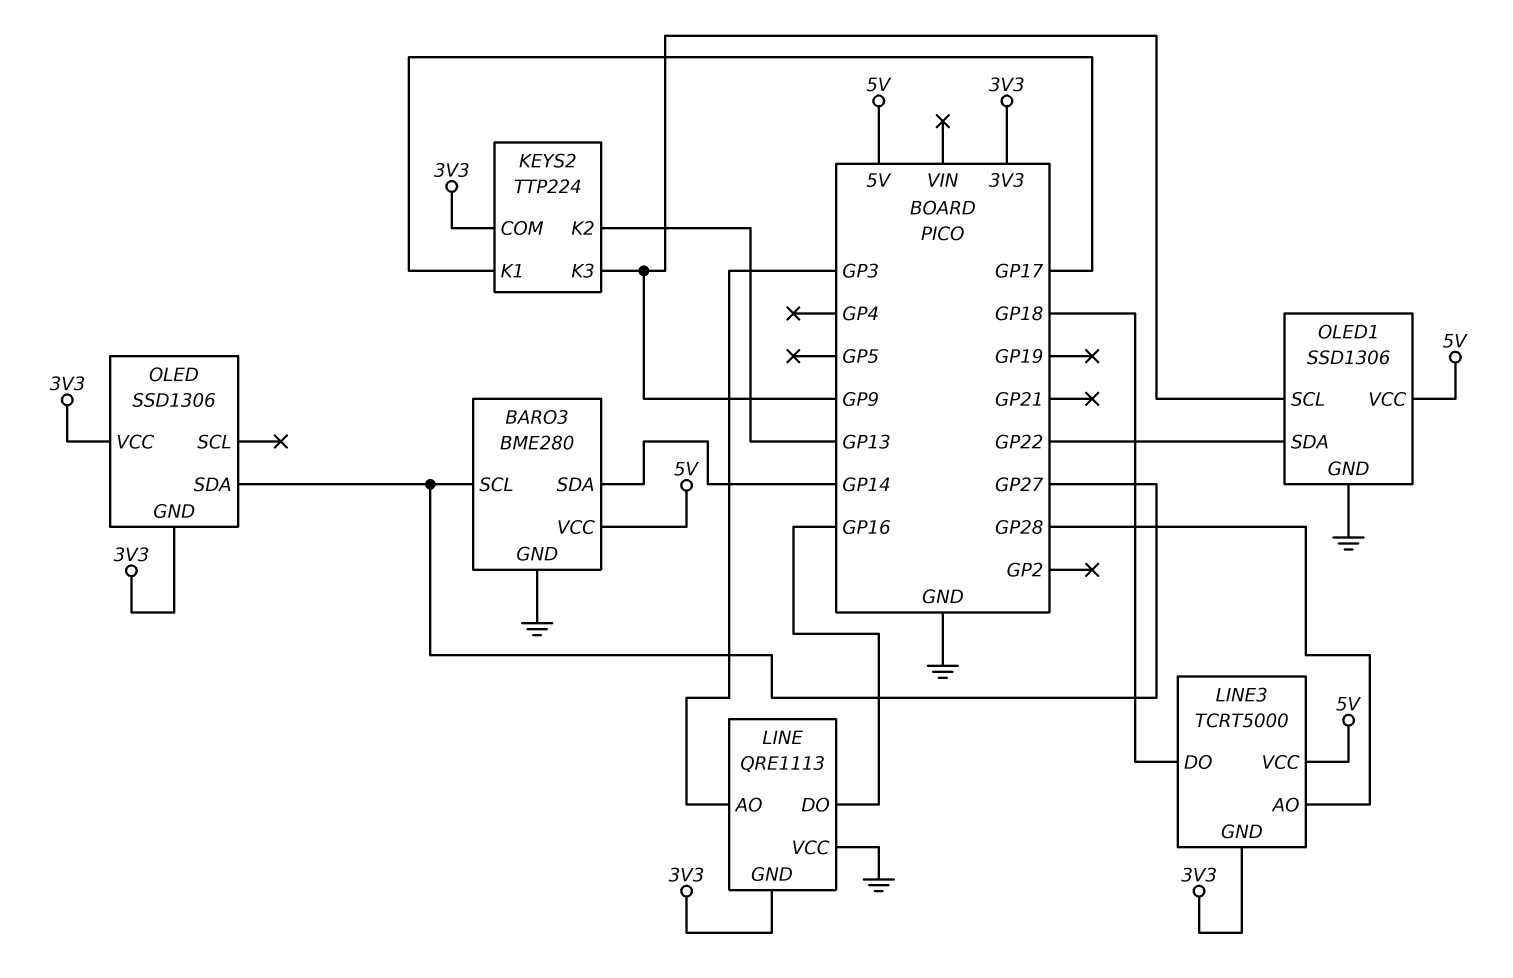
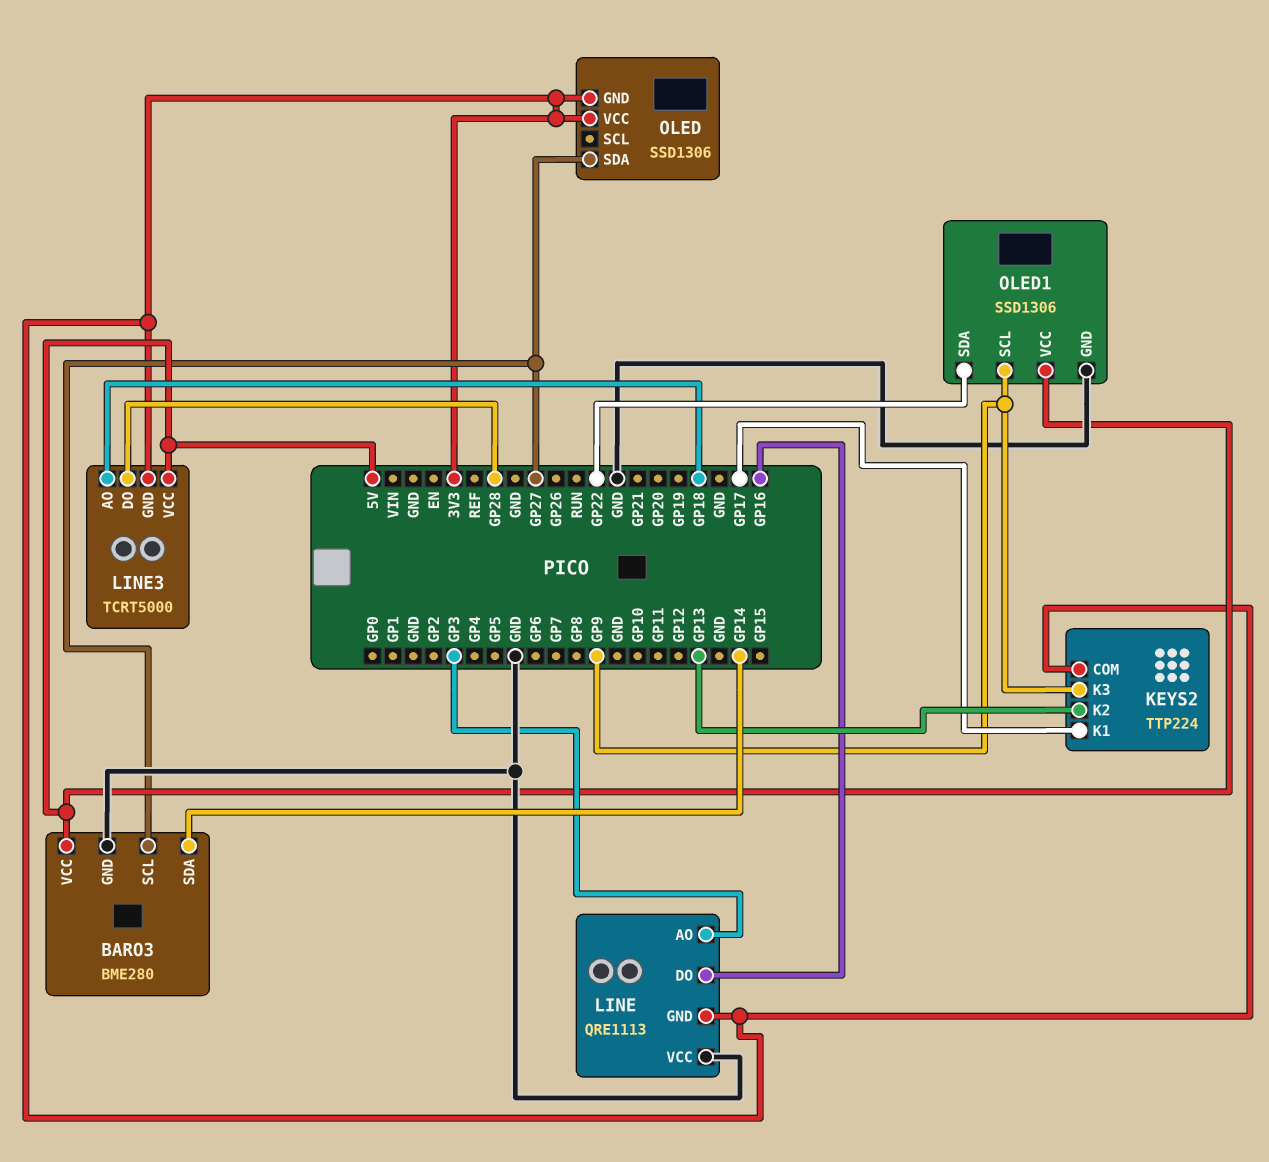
LINE3 pin AO: GP28 -> GP18
LINE3 pin DO: GP18 -> GP28

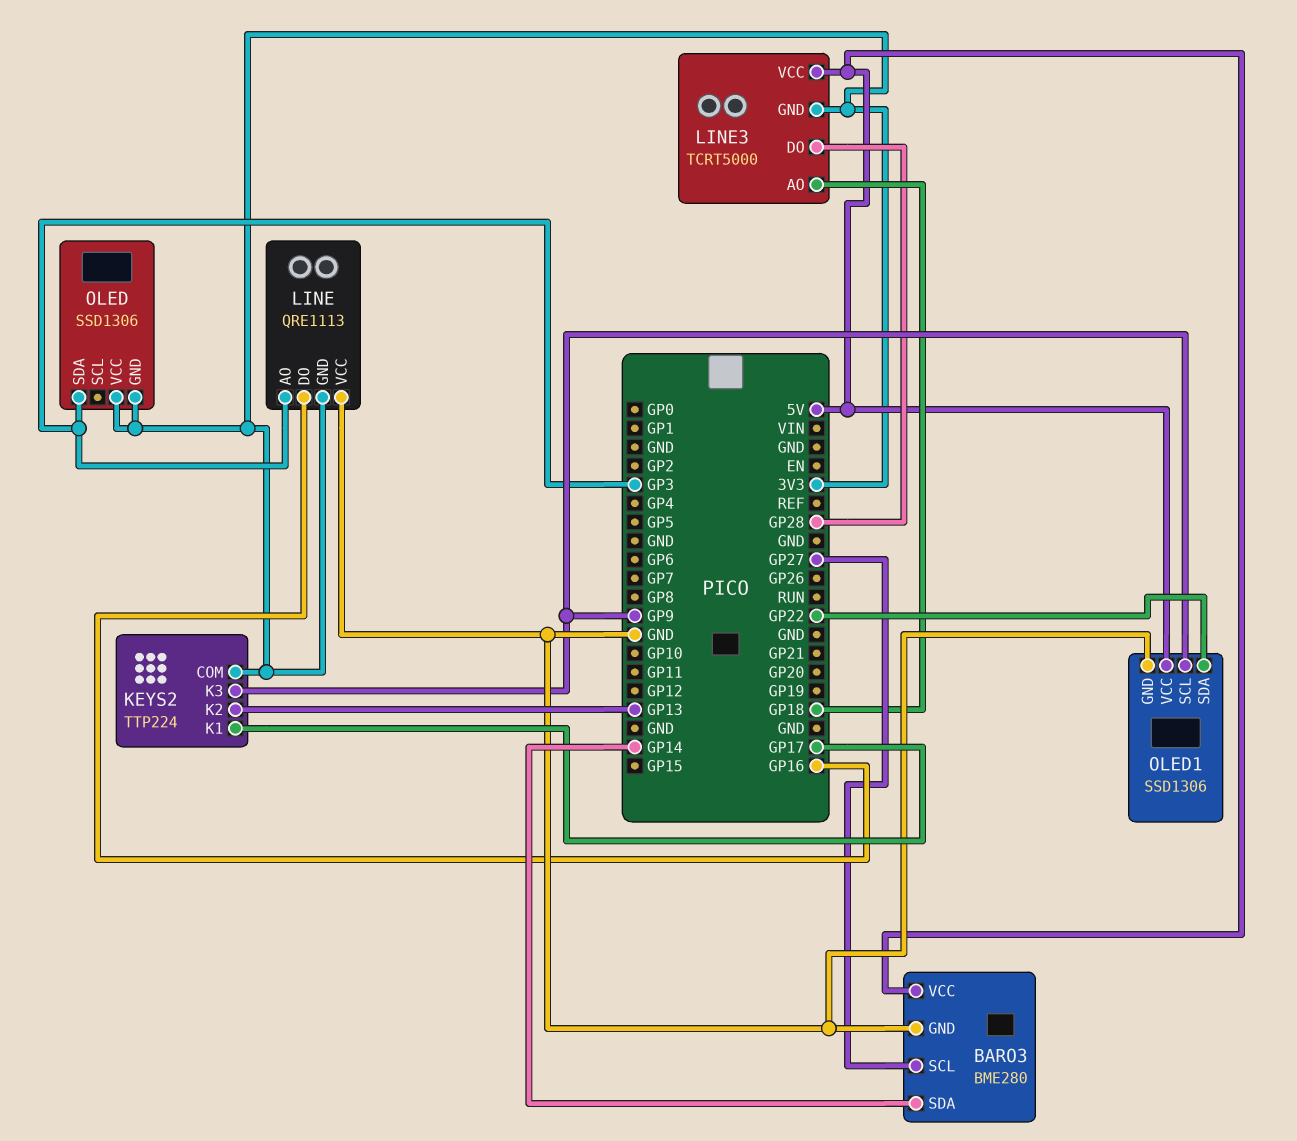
OLED pin SDA: GP27 -> GP3

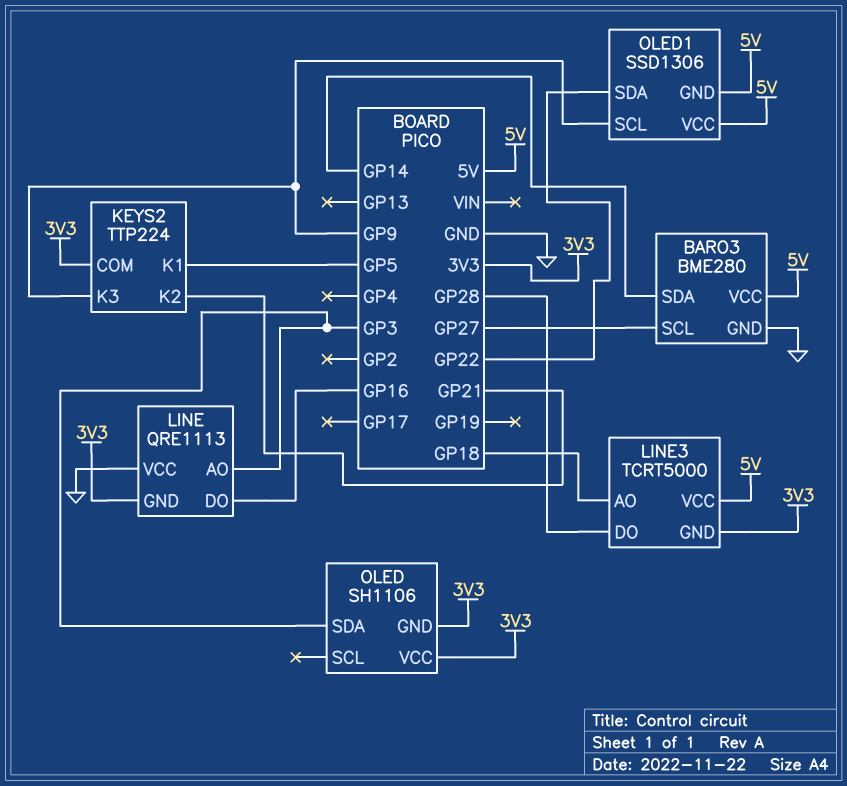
KEYS2 pin K1: GP17 -> GP5
KEYS2 pin K2: GP13 -> GP21
OLED: SSD1306 -> SH1106
OLED1 pin GND: GND -> 5V

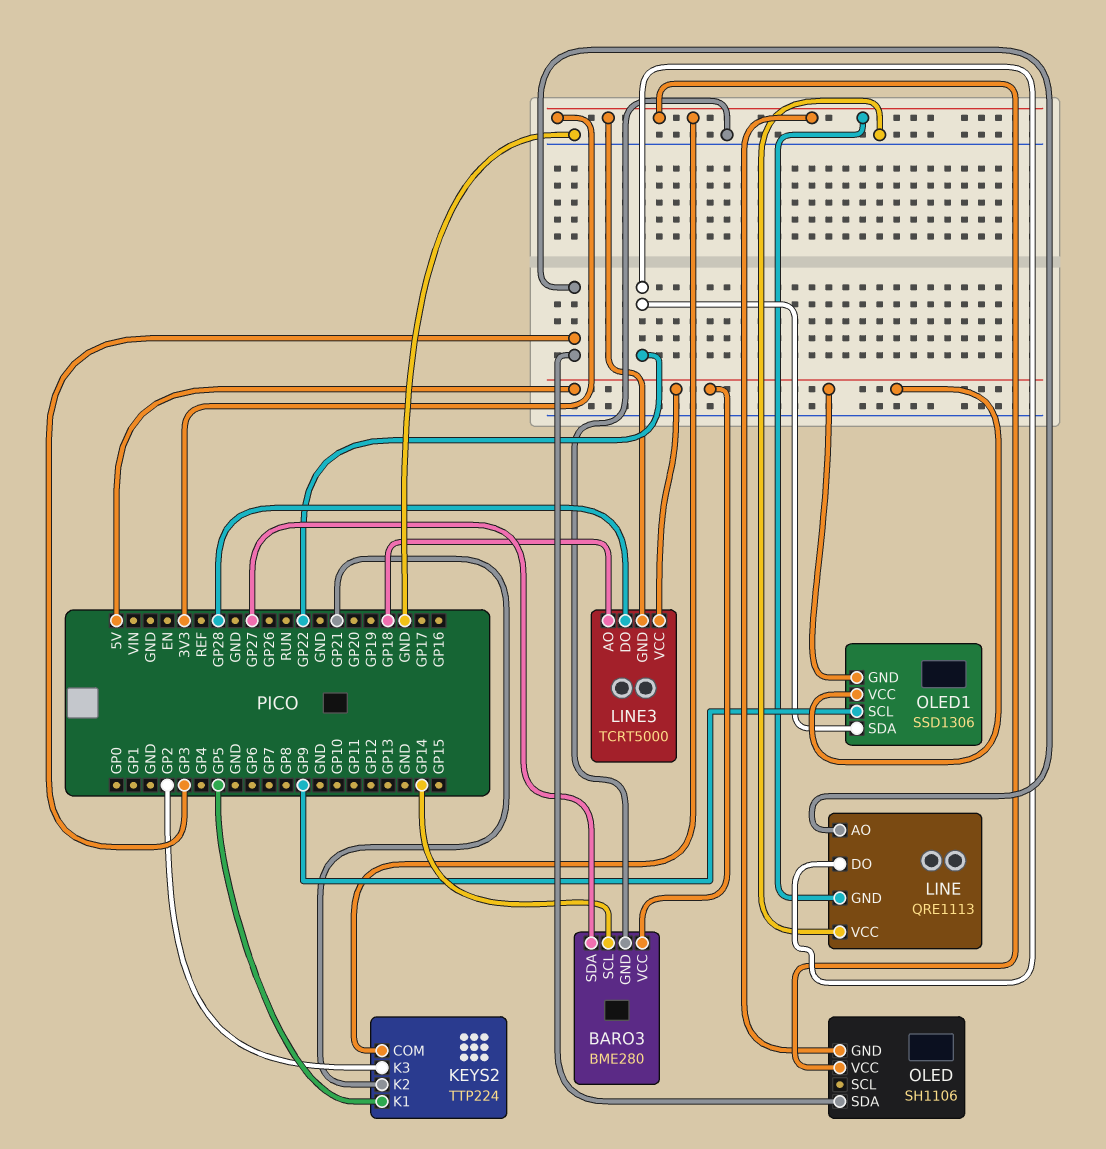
BARO3 pin SCL: GP27 -> GP14
BARO3 pin SDA: GP14 -> GP27
KEYS2 pin K3: GP9 -> GP2
LINE pin DO: GP16 -> GP22

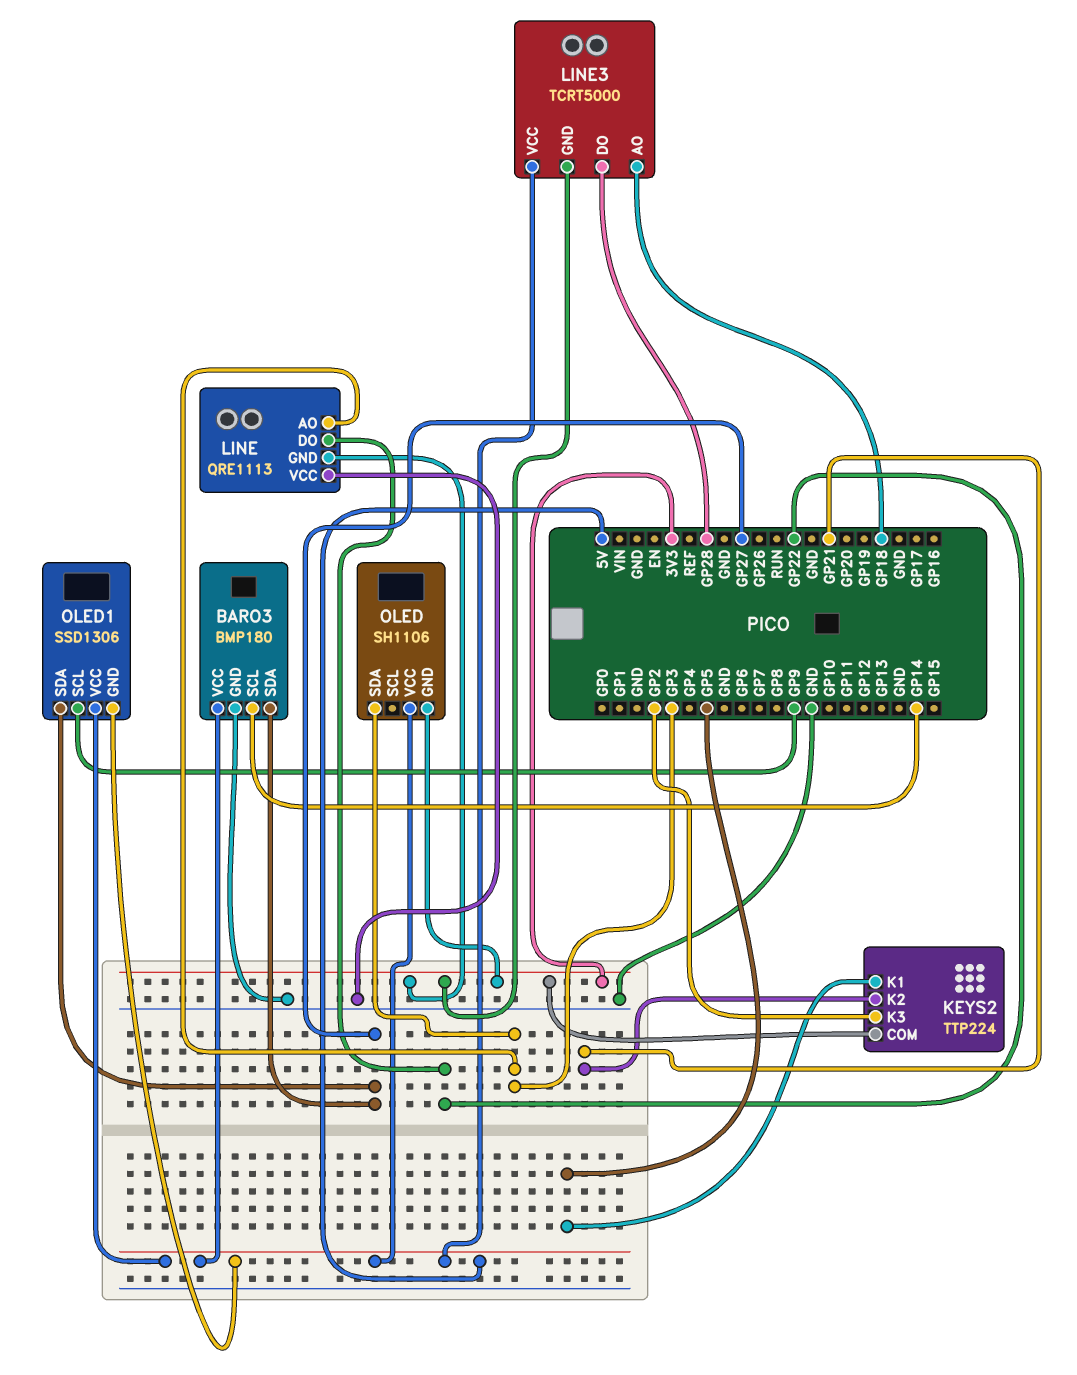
BARO3: BME280 -> BMP180
OLED pin VCC: 3V3 -> 5V
OLED1 pin SDA: GP22 -> GP27

